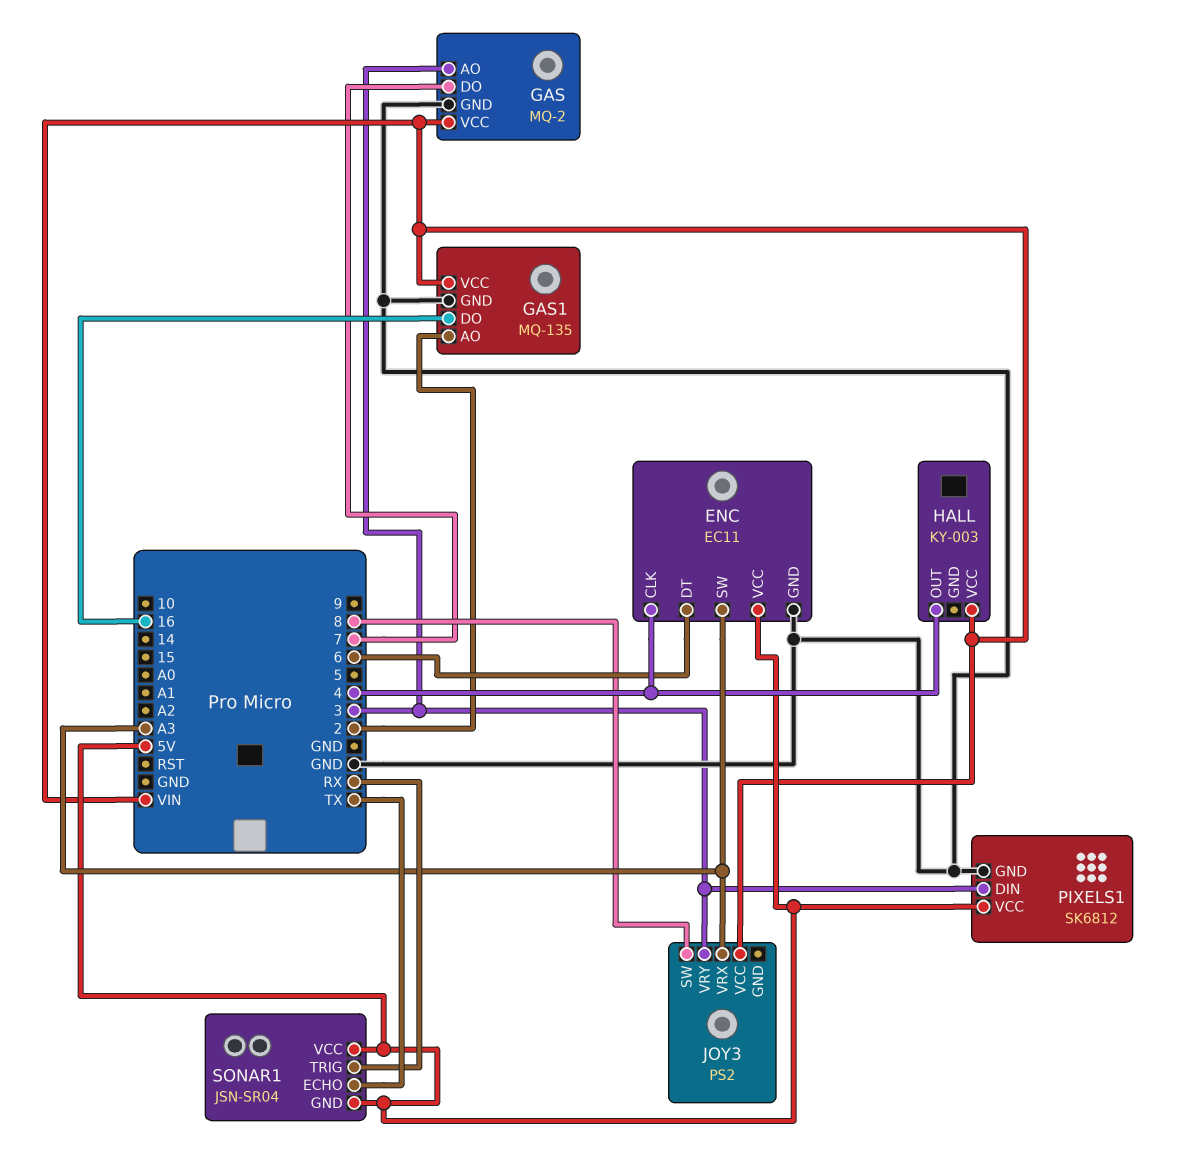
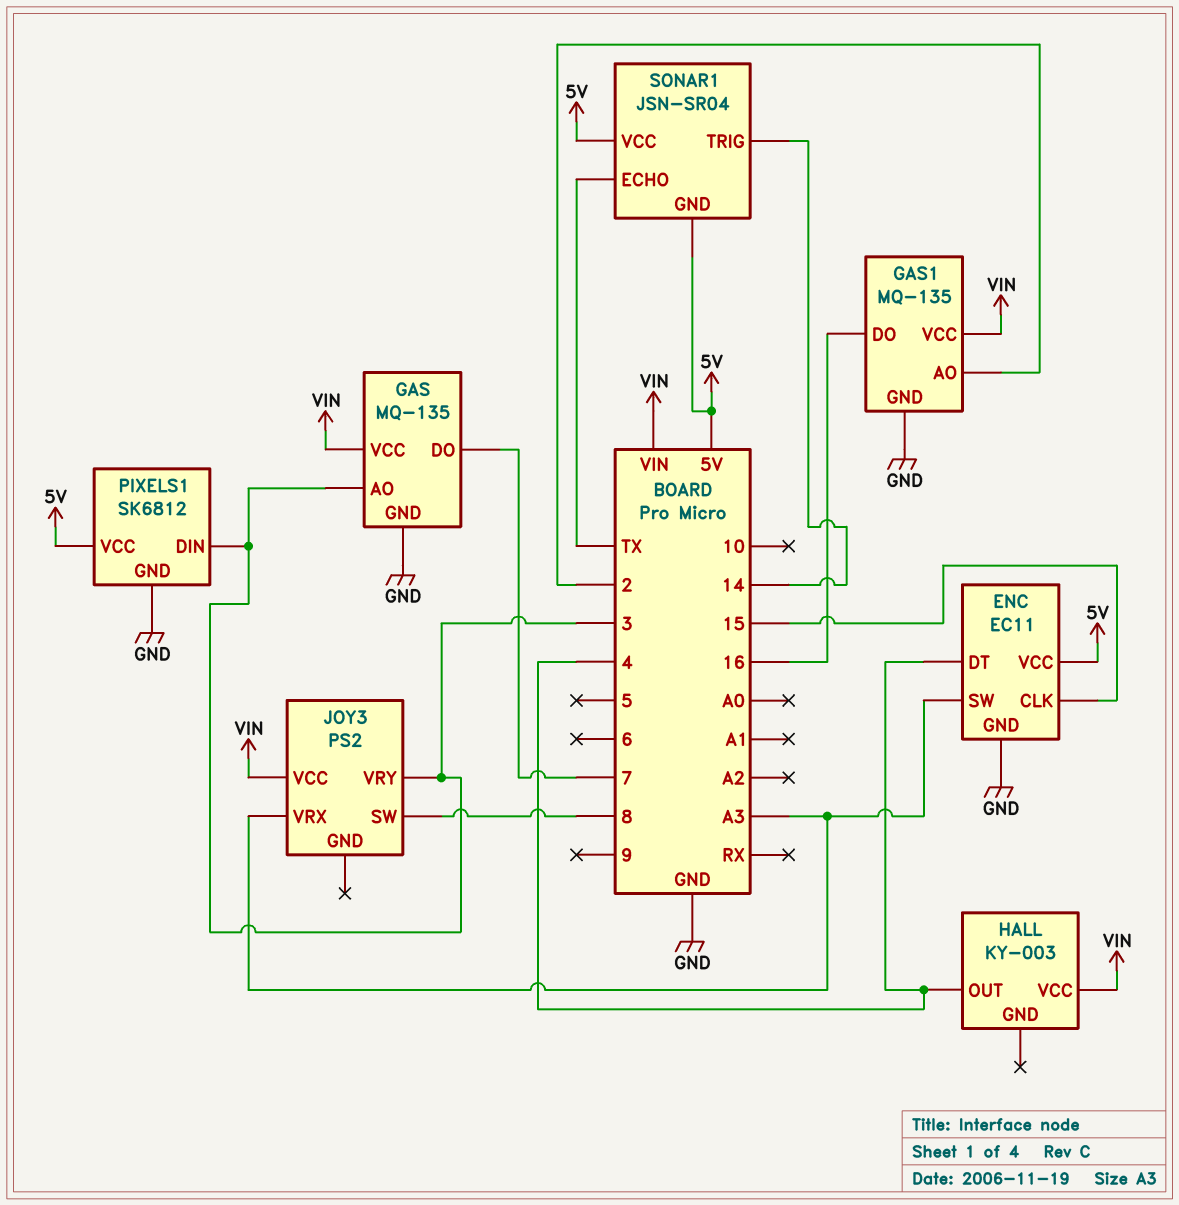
ENC pin CLK: 4 -> 15
ENC pin DT: 6 -> 4
GAS: MQ-2 -> MQ-135
SONAR1 pin TRIG: RX -> 14

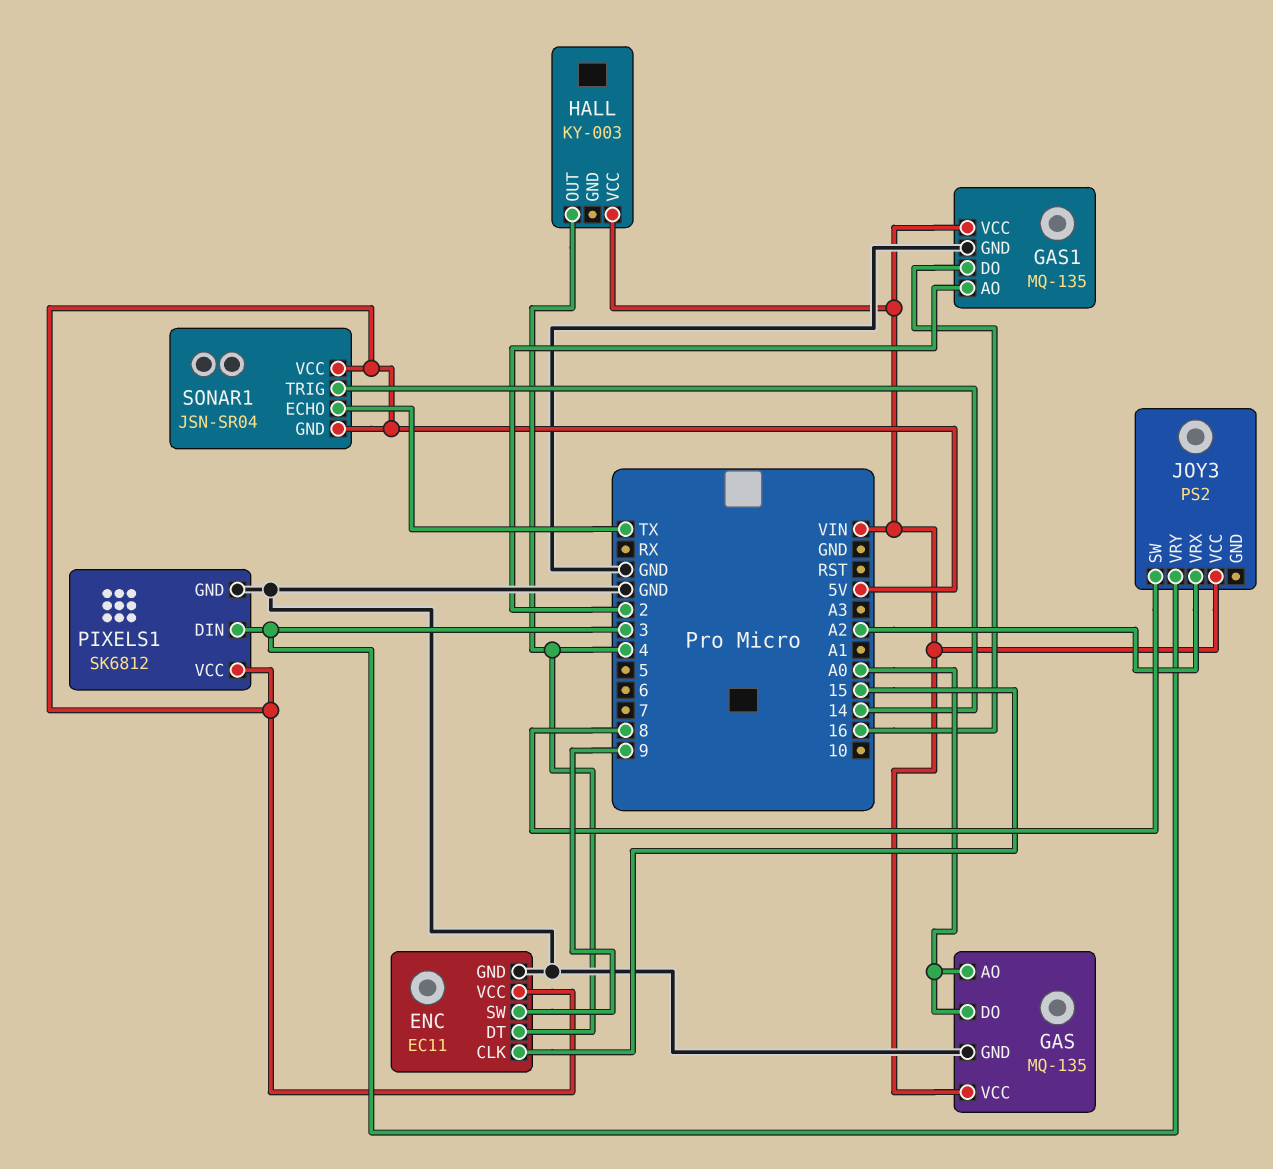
ENC pin SW: A3 -> 9
GAS pin AO: 3 -> A0
GAS pin DO: 7 -> A0
JOY3 pin VRX: A3 -> A2

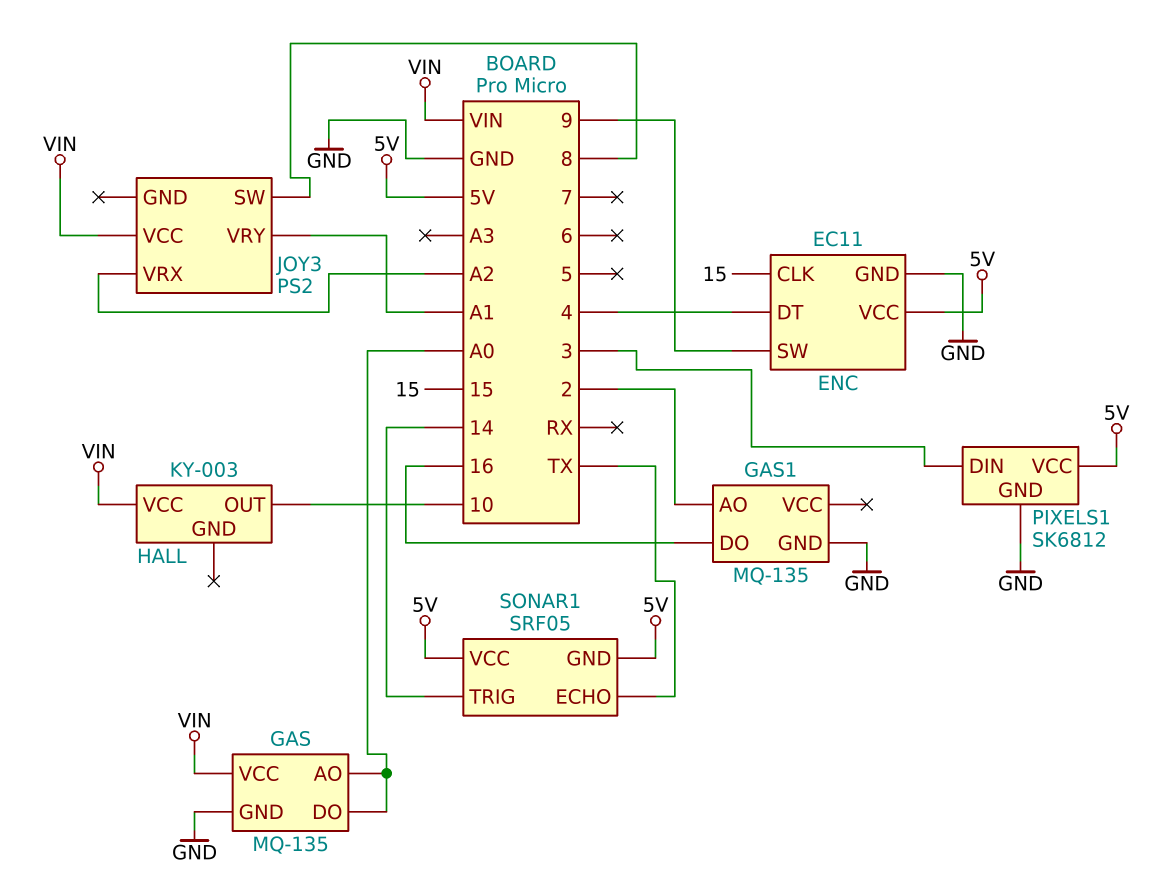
GAS1 pin VCC: VIN -> none
HALL pin OUT: 4 -> 10
JOY3 pin VRY: 3 -> A1
SONAR1: JSN-SR04 -> SRF05

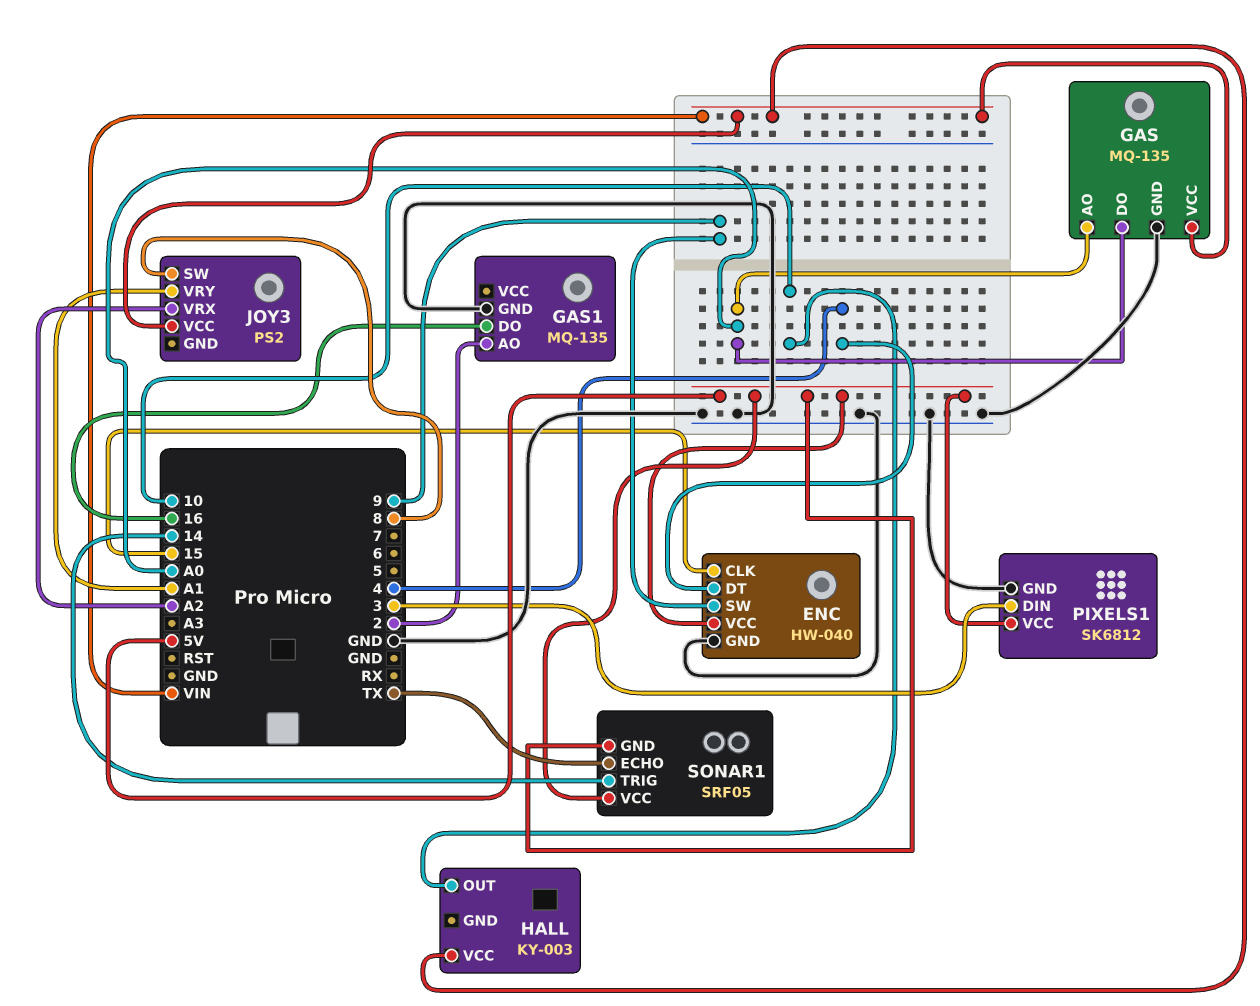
ENC: EC11 -> HW-040

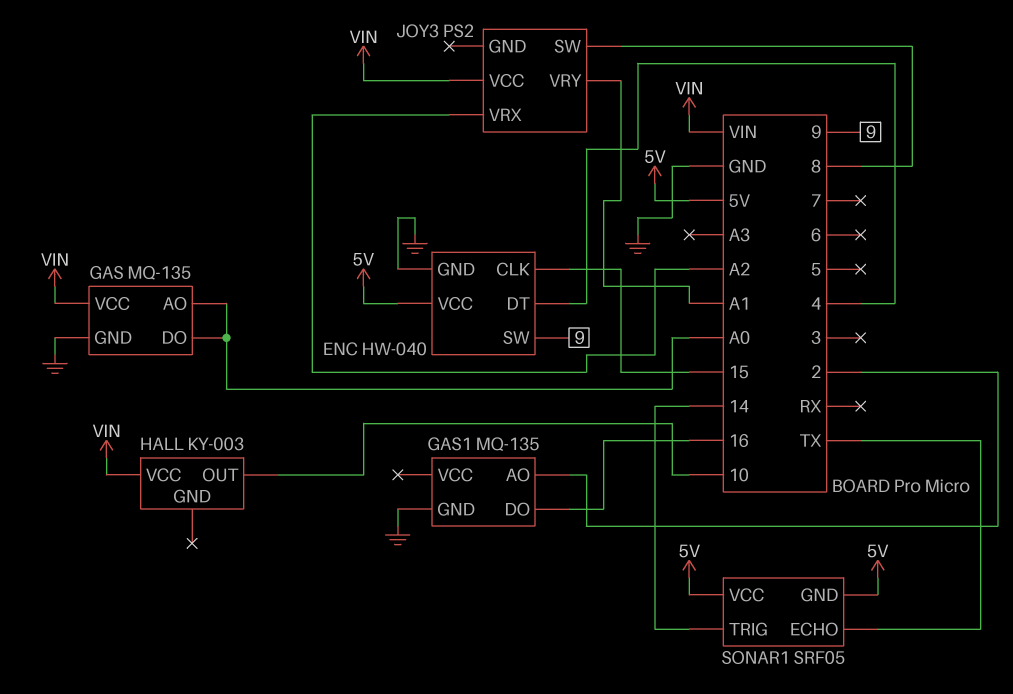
PIXELS1: SK6812 -> none
PIXELS1 pin DIN: 3 -> none
PIXELS1 pin GND: GND -> none
PIXELS1 pin VCC: 5V -> none

